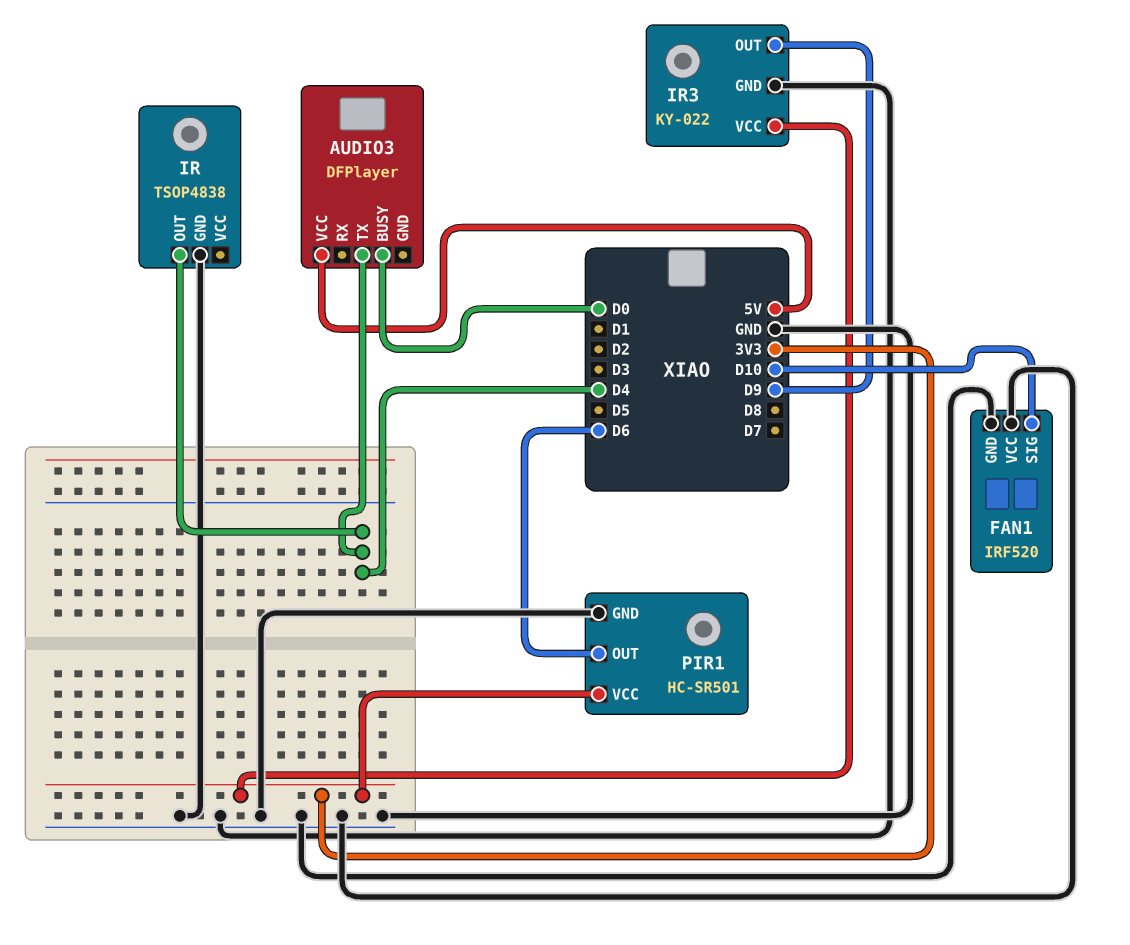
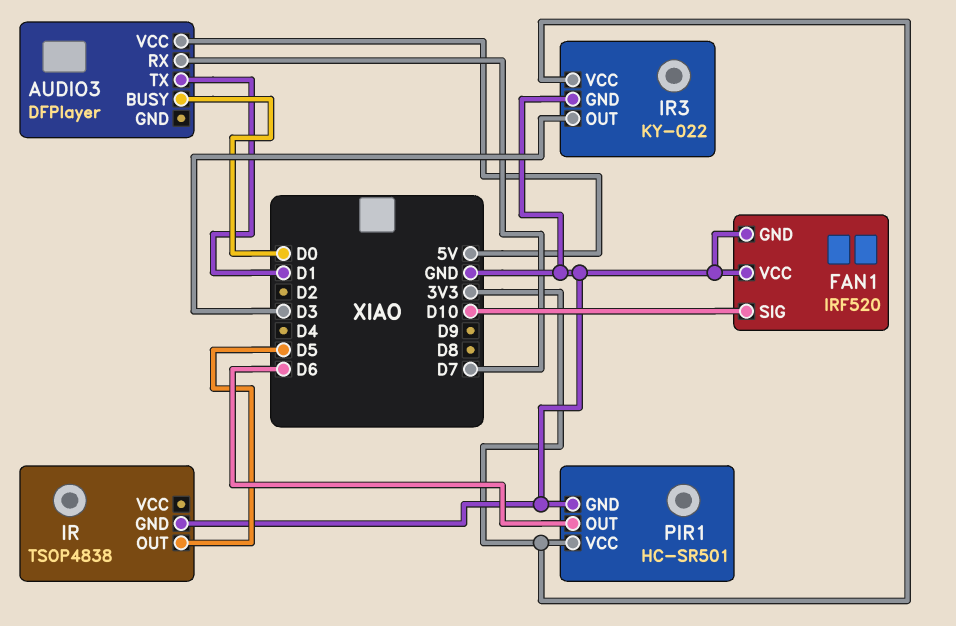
AUDIO3 pin RX: none -> D7
AUDIO3 pin TX: D4 -> D1
IR pin OUT: D4 -> D5
IR3 pin OUT: D9 -> D3

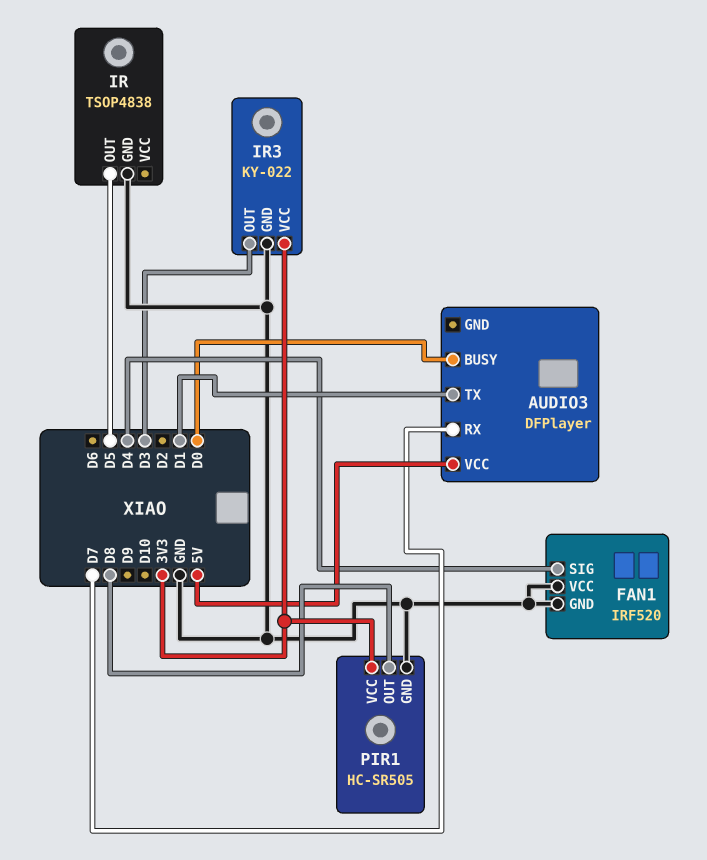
FAN1 pin SIG: D10 -> D4
PIR1: HC-SR501 -> HC-SR505
PIR1 pin OUT: D6 -> D8

